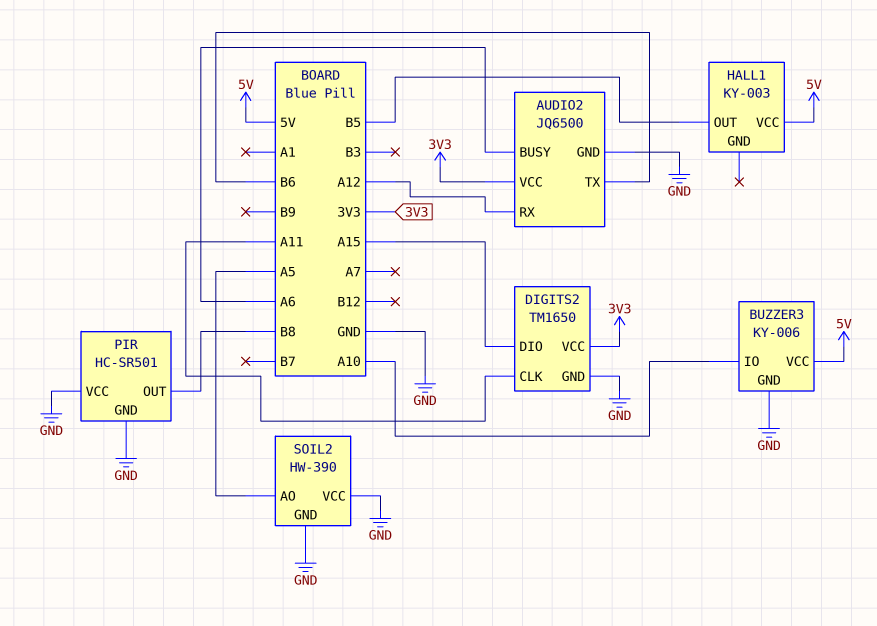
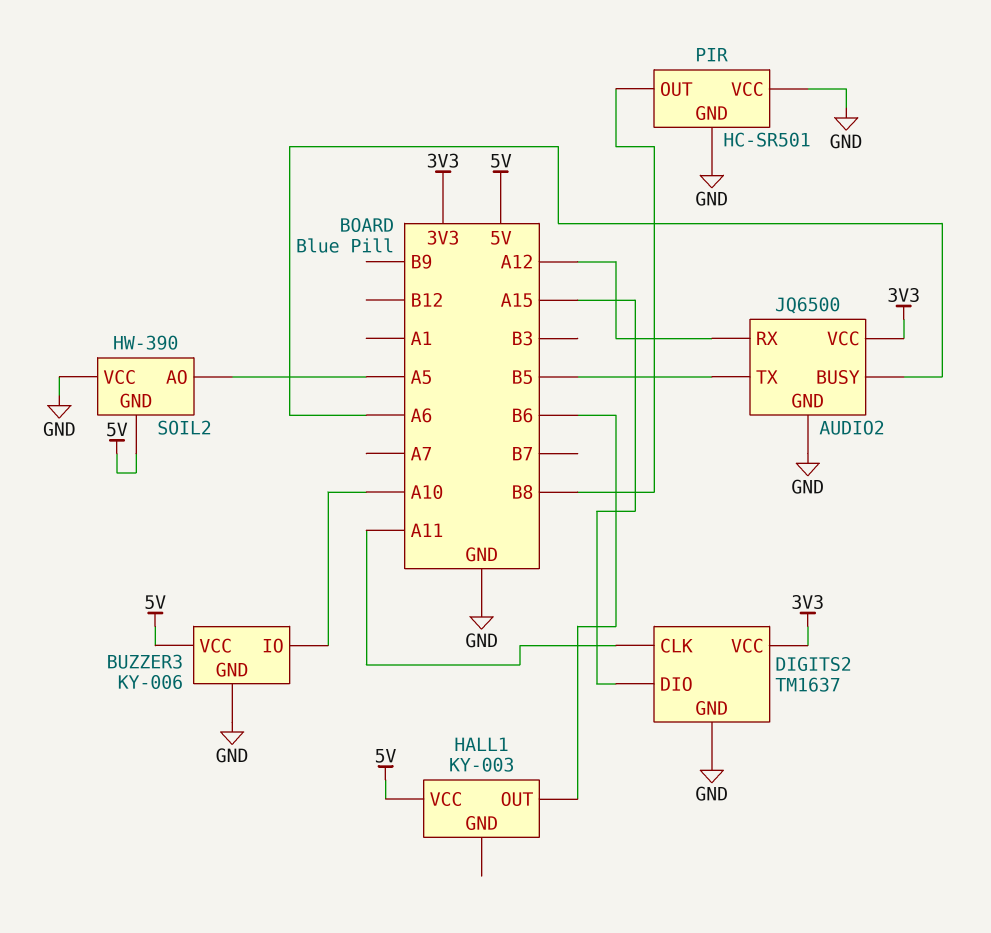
AUDIO2 pin TX: B6 -> B5
DIGITS2: TM1650 -> TM1637
HALL1 pin OUT: B5 -> B6
SOIL2 pin GND: GND -> 5V

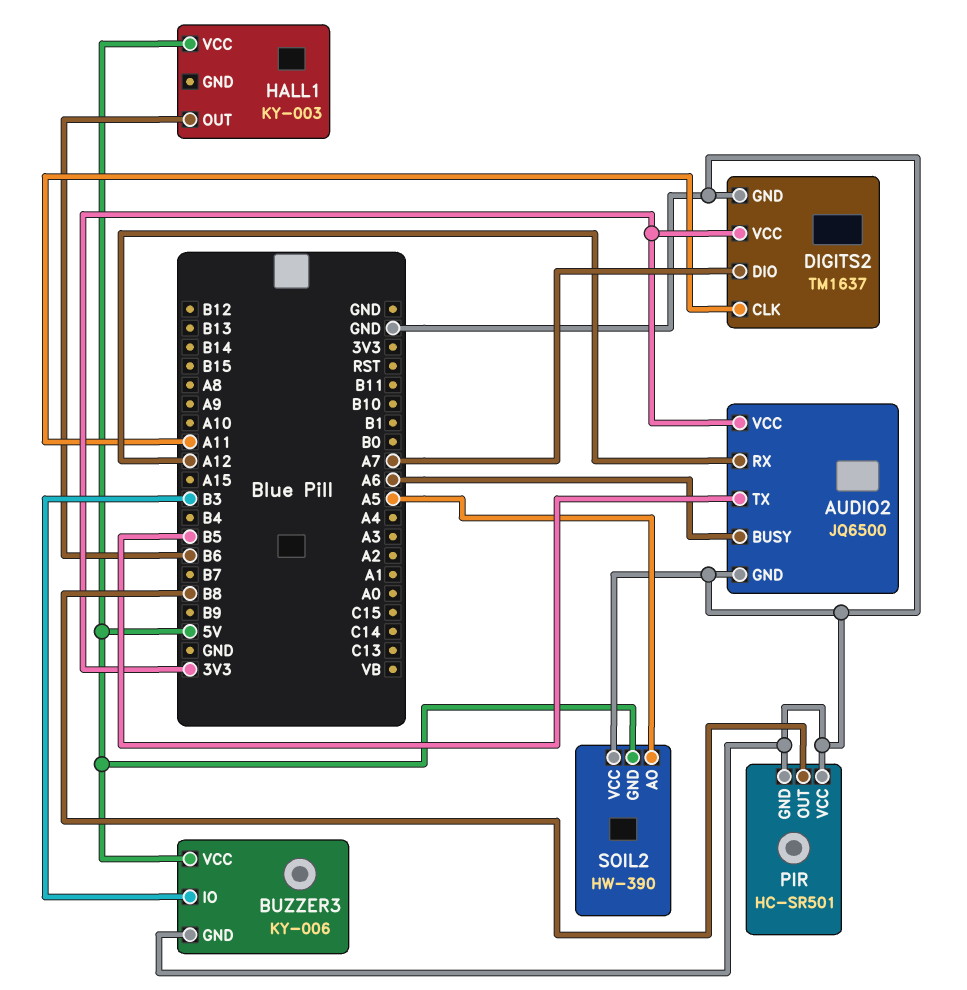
BUZZER3 pin IO: A10 -> B3
DIGITS2 pin DIO: A15 -> A7

